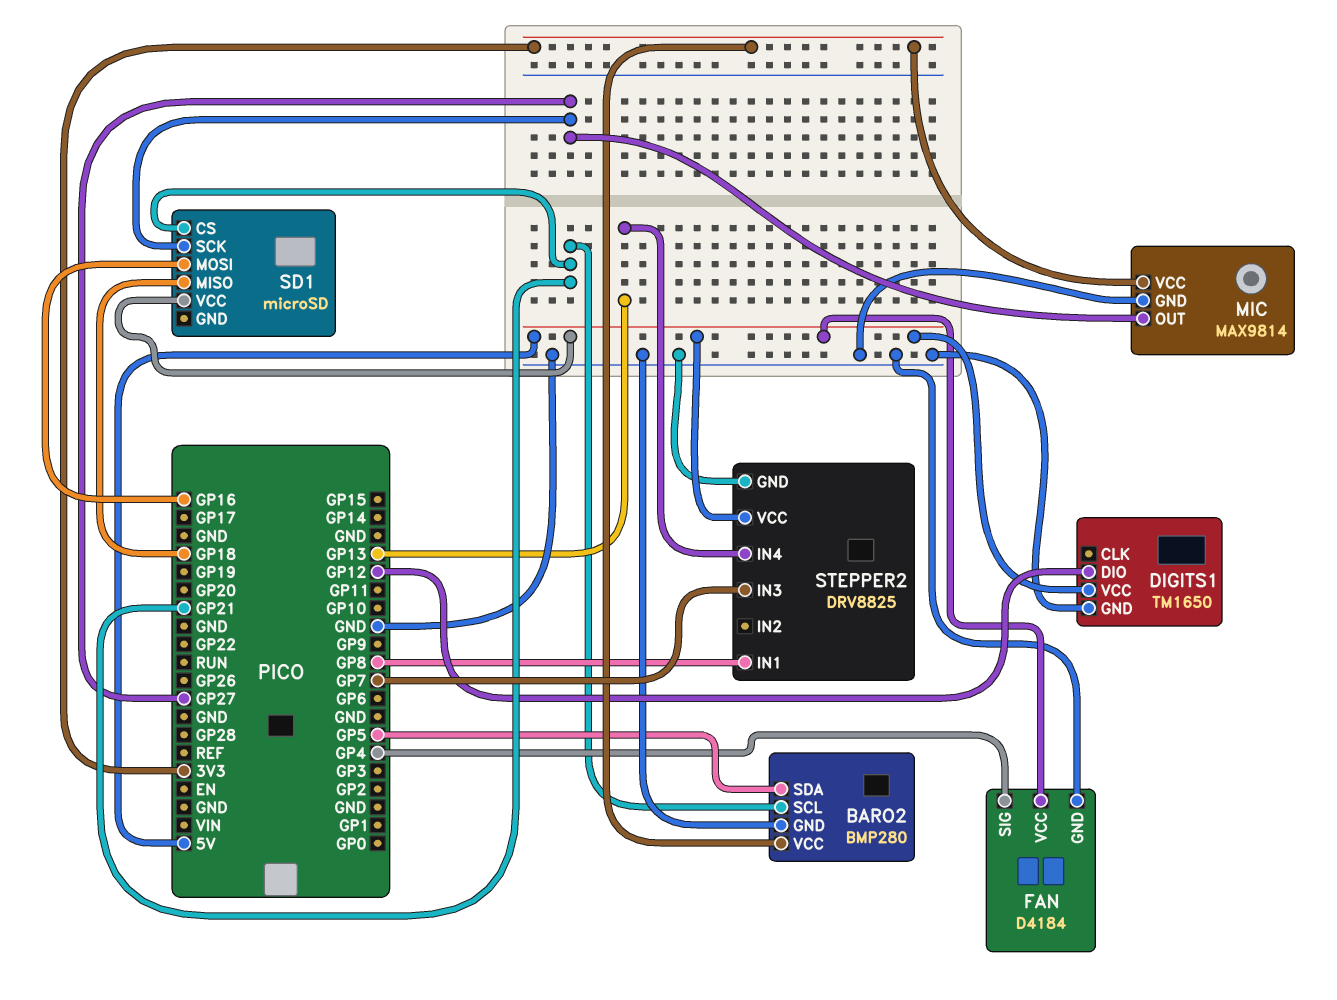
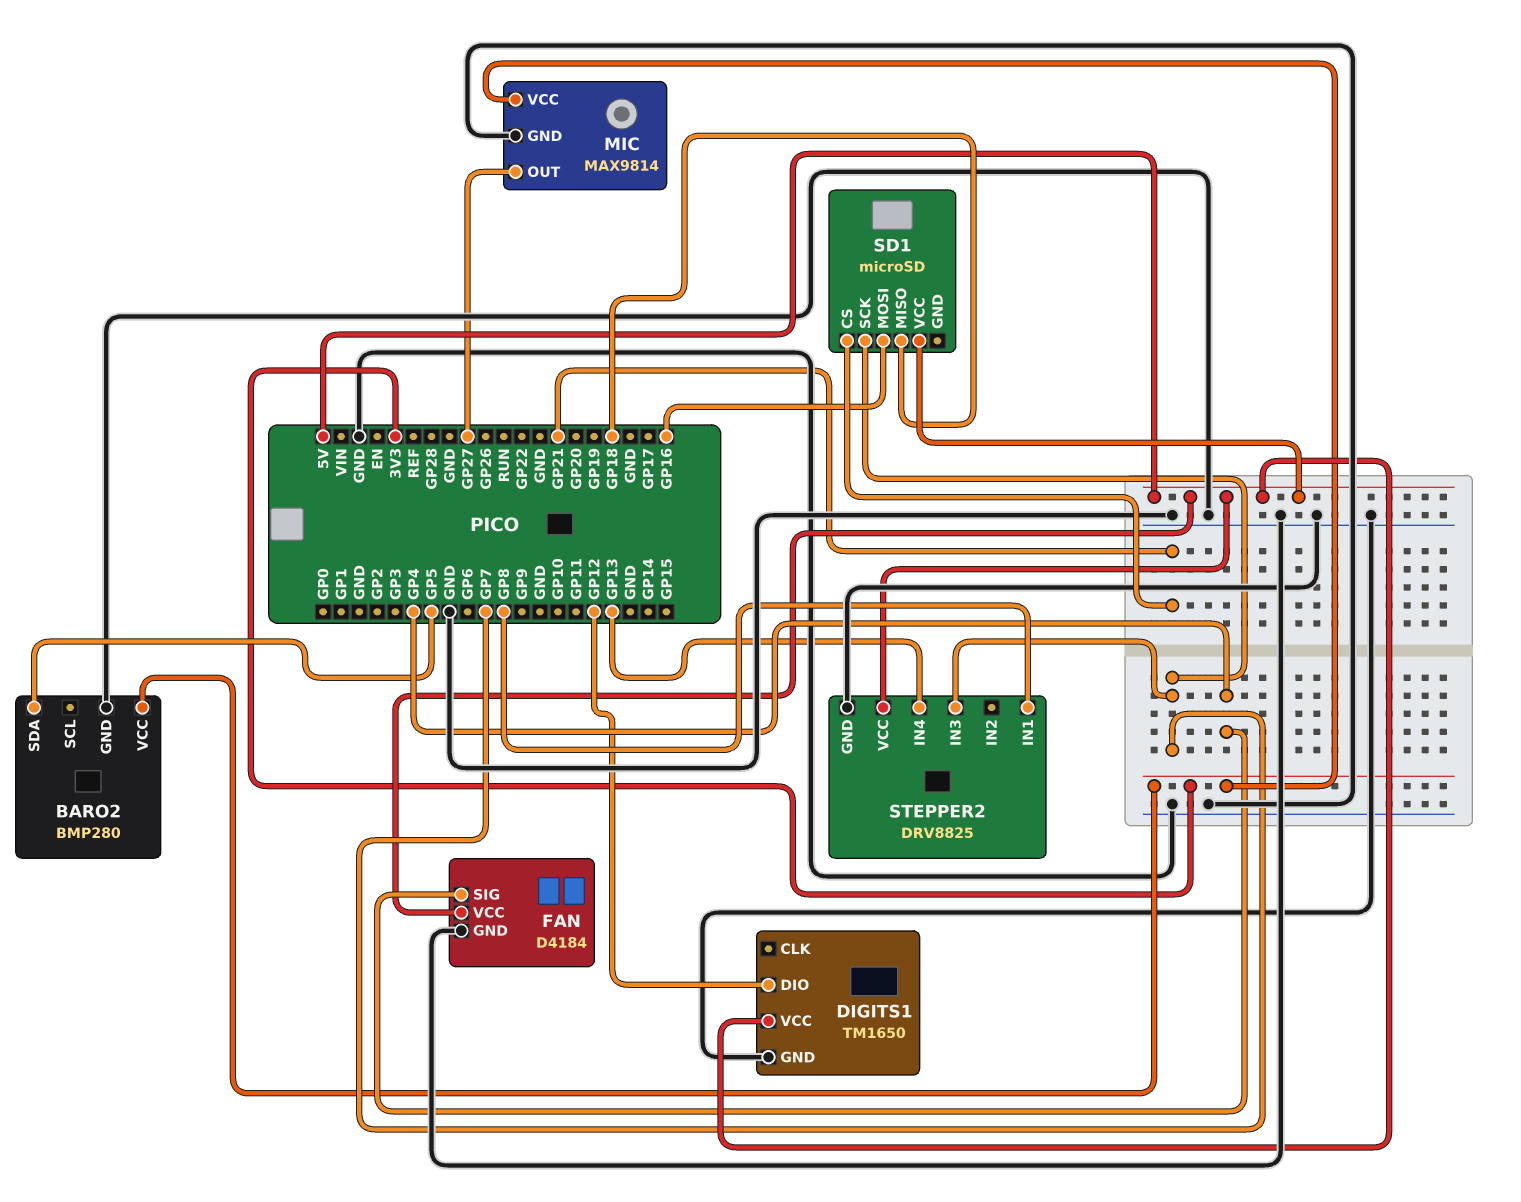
BARO2 pin SCL: GP21 -> none
SD1 pin SCK: GP27 -> GP7

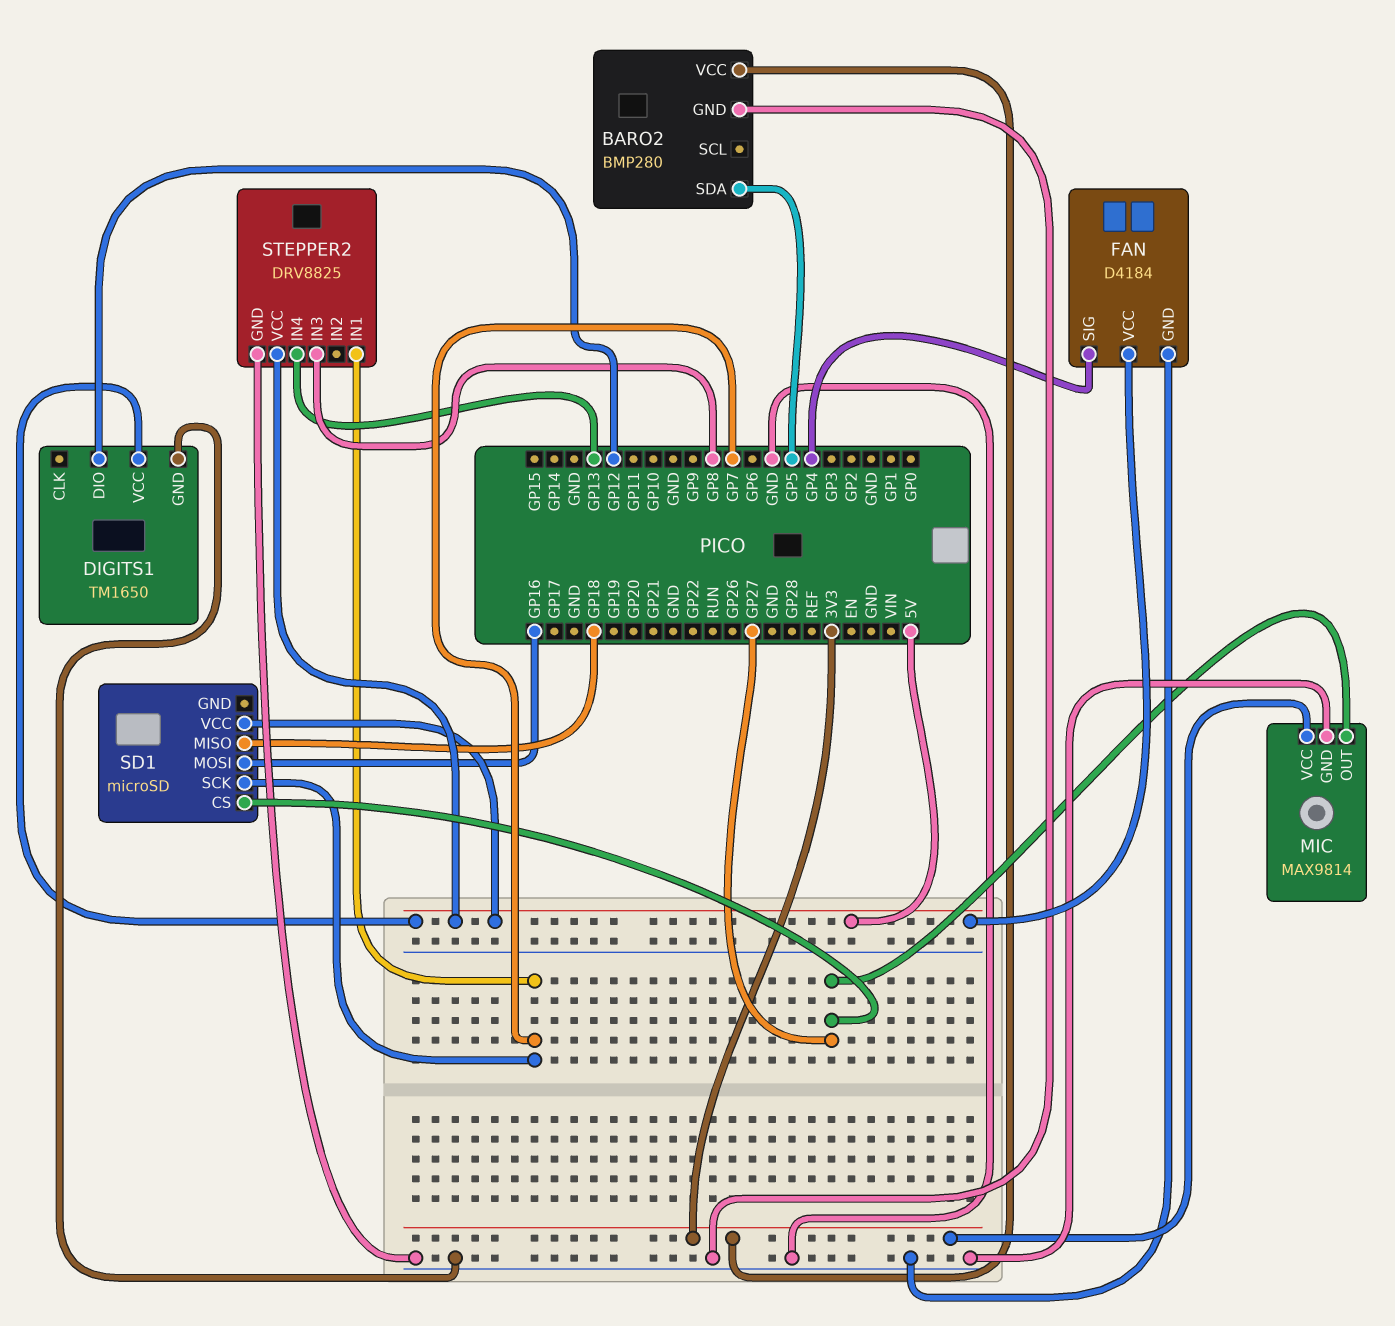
SD1 pin CS: GP21 -> GP27
STEPPER2 pin IN1: GP8 -> GP7
STEPPER2 pin IN3: GP7 -> GP8

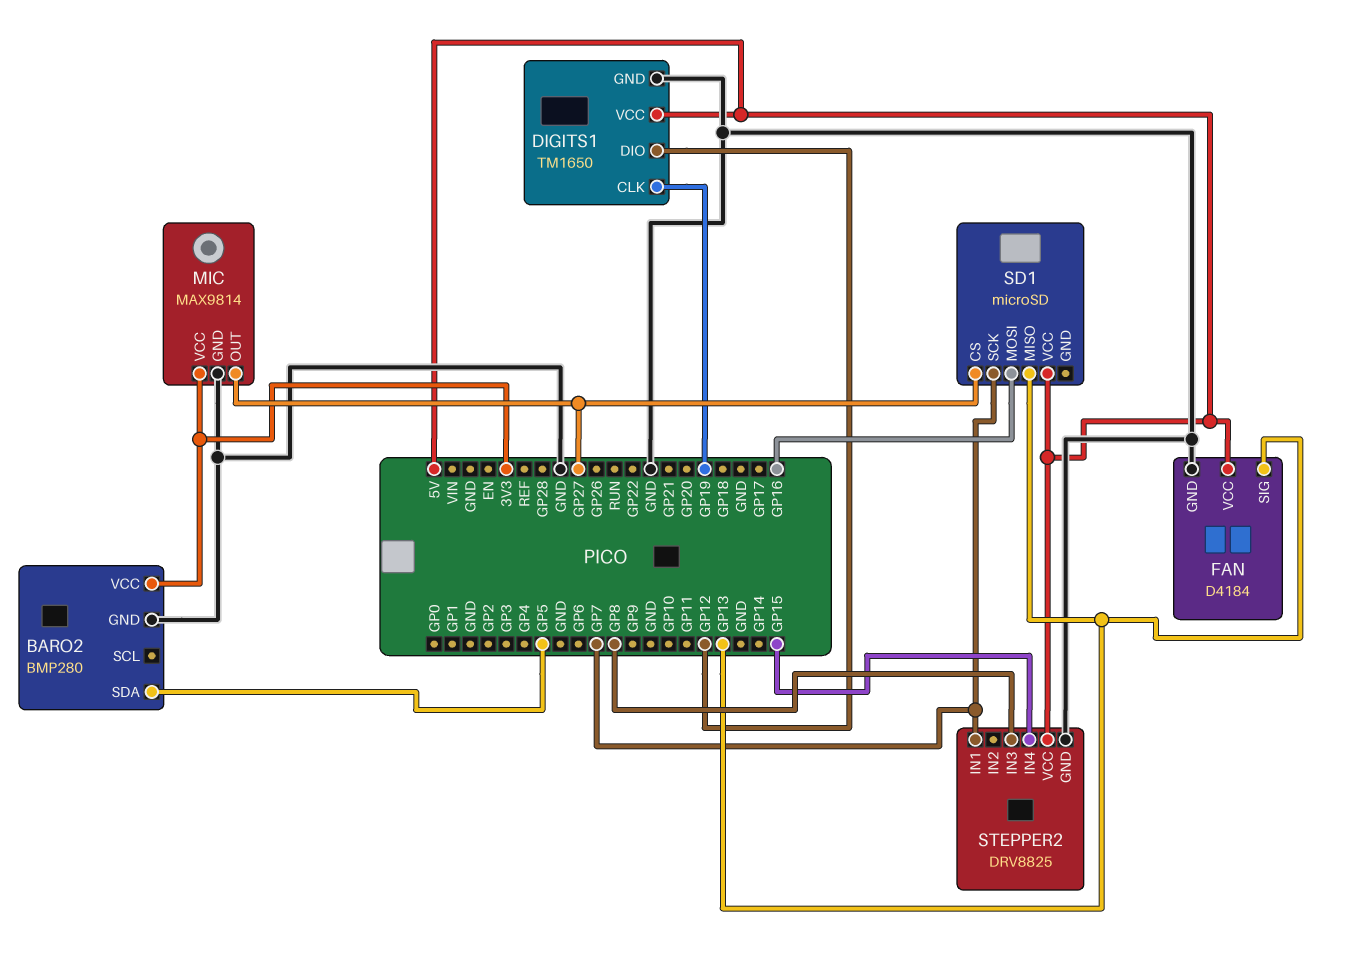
DIGITS1 pin CLK: none -> GP19
FAN pin SIG: GP4 -> GP13
SD1 pin MISO: GP18 -> GP13
STEPPER2 pin IN4: GP13 -> GP15

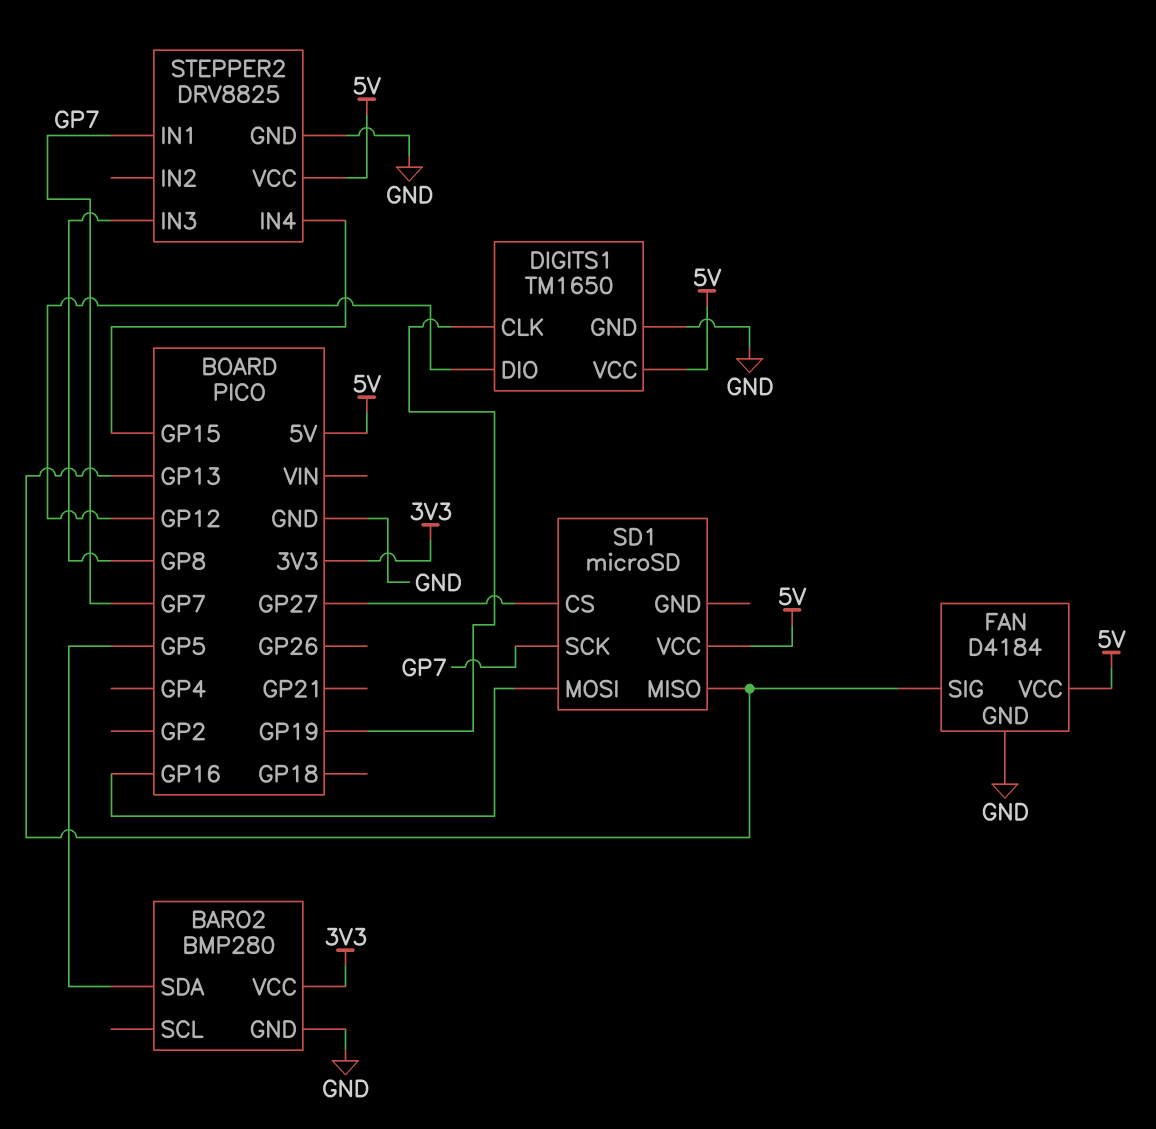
MIC: MAX9814 -> none
MIC pin GND: GND -> none
MIC pin OUT: GP27 -> none
MIC pin VCC: 3V3 -> none

